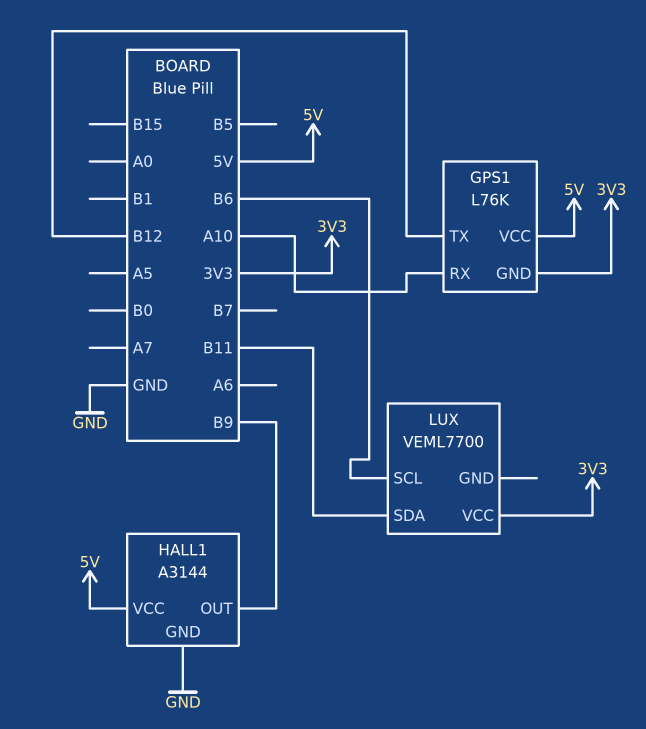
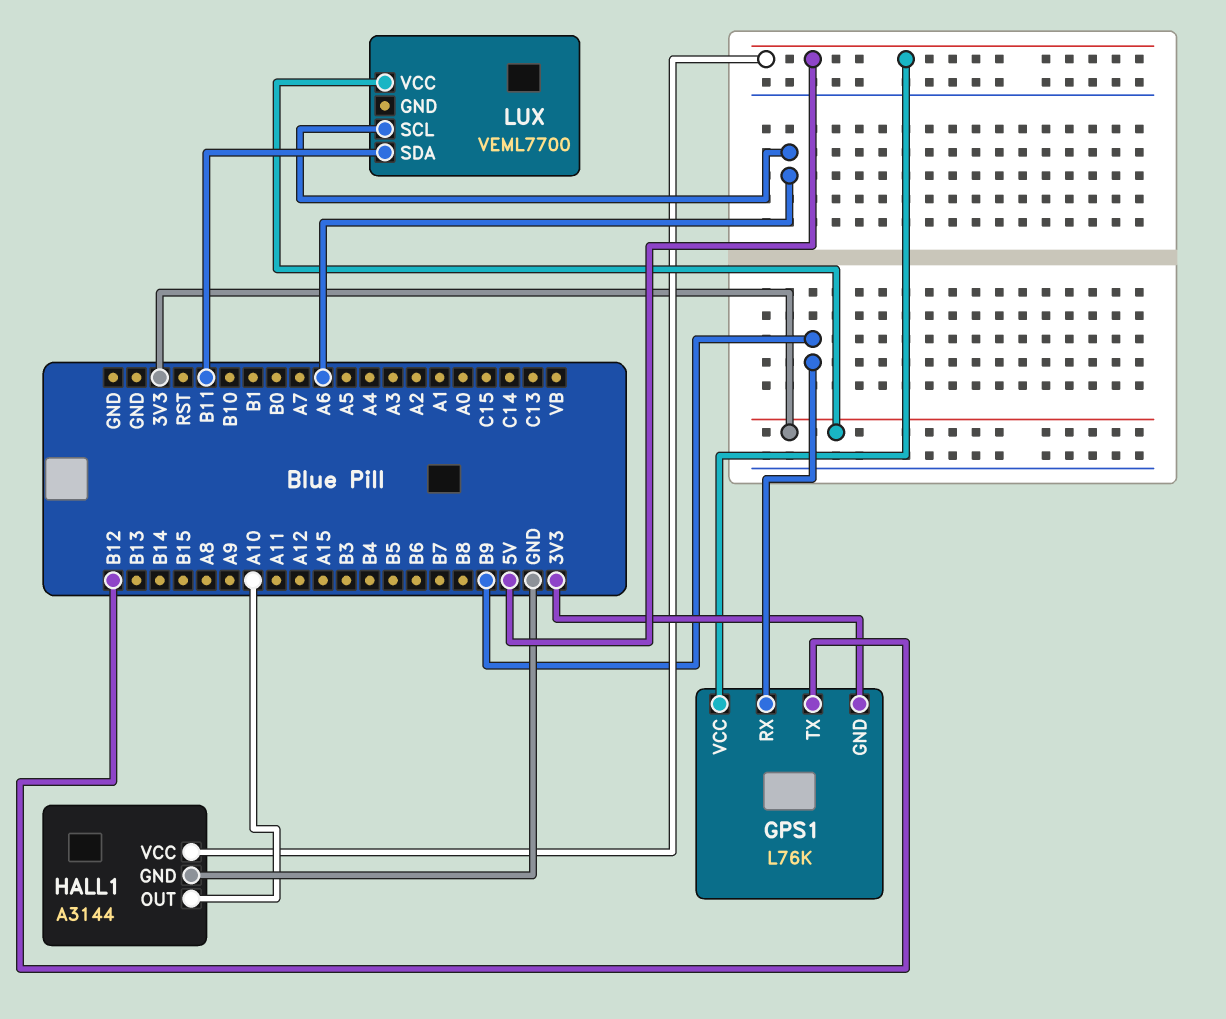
GPS1 pin RX: A10 -> B9
HALL1 pin OUT: B9 -> A10
LUX pin SCL: B6 -> A6

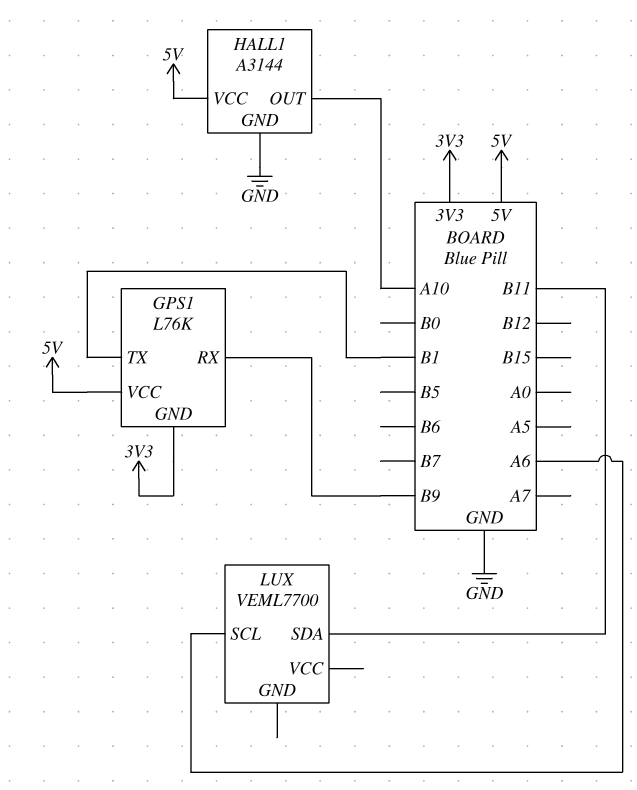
GPS1 pin TX: B12 -> B1
LUX pin VCC: 3V3 -> none

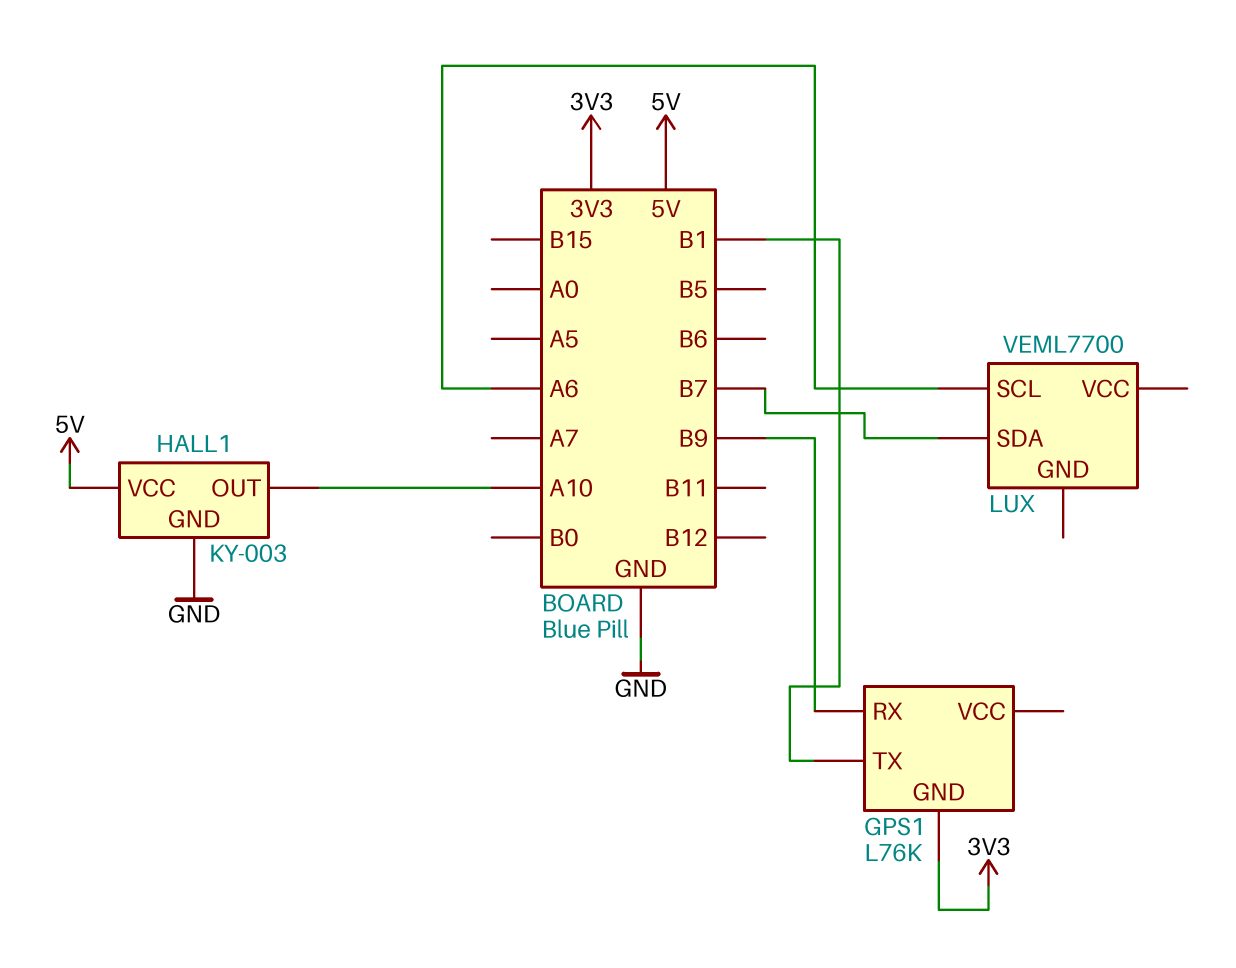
GPS1 pin VCC: 5V -> none
HALL1: A3144 -> KY-003
LUX pin SDA: B11 -> B7

